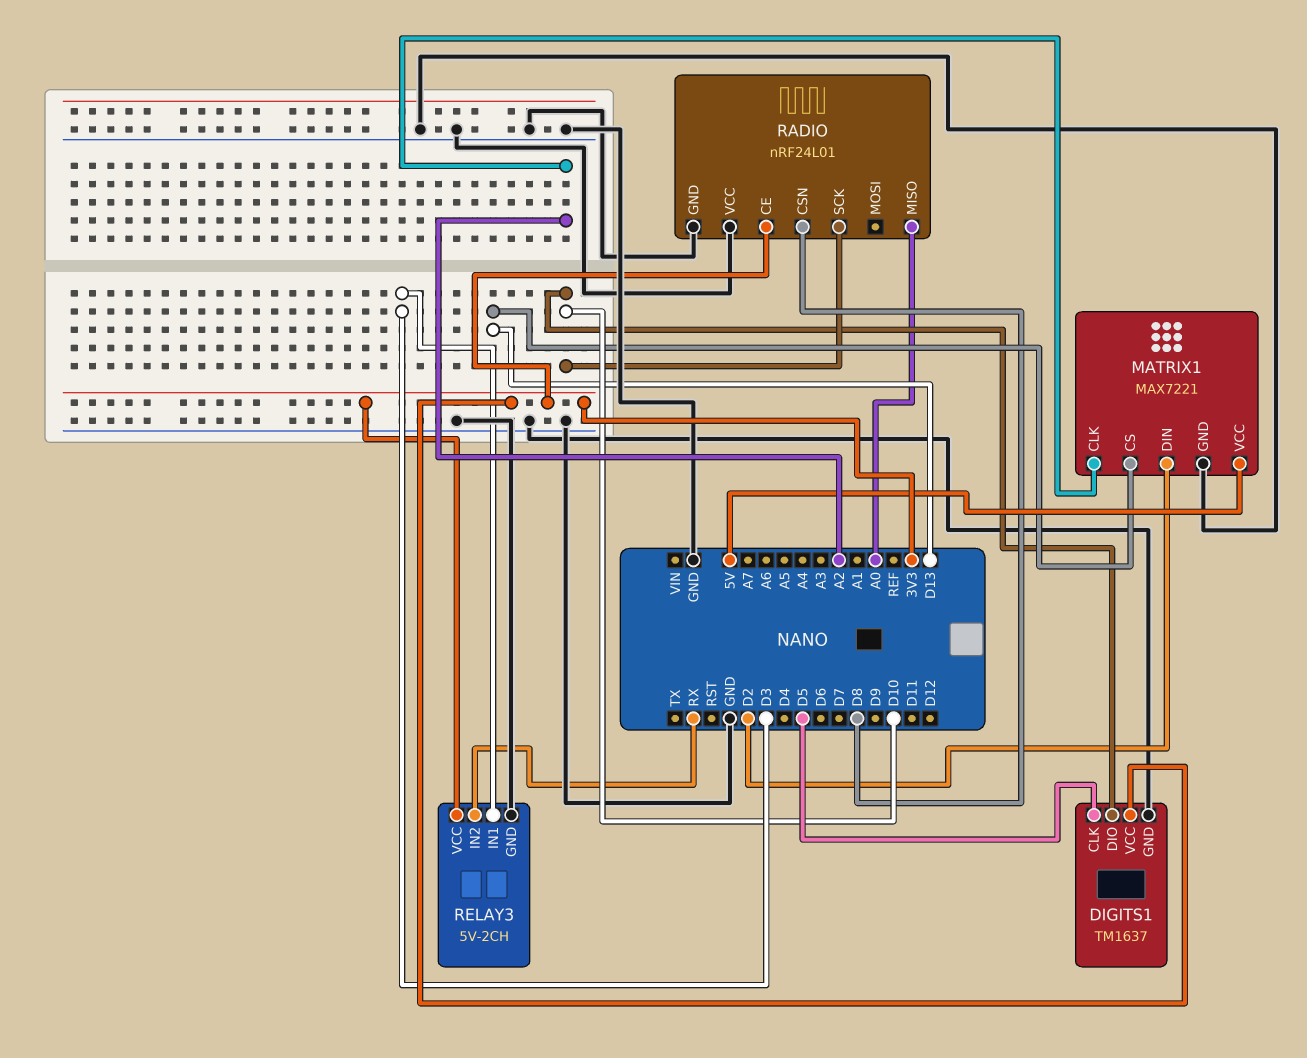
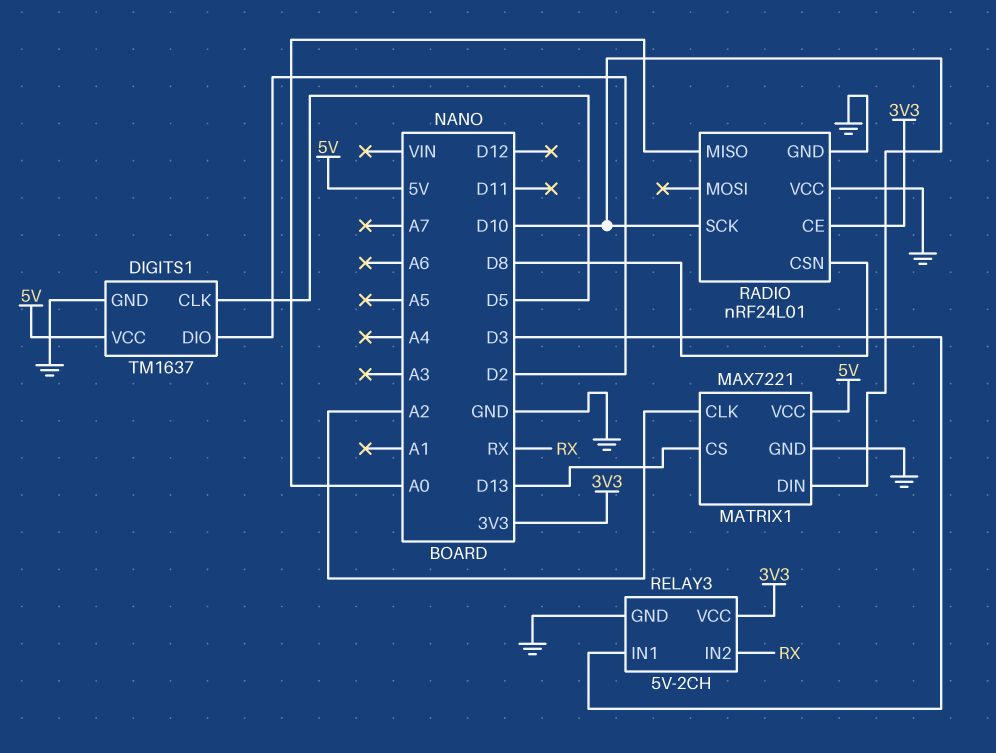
DIGITS1 pin DIO: D10 -> D2
DIGITS1 pin VCC: 3V3 -> 5V
MATRIX1 pin DIN: D2 -> D10

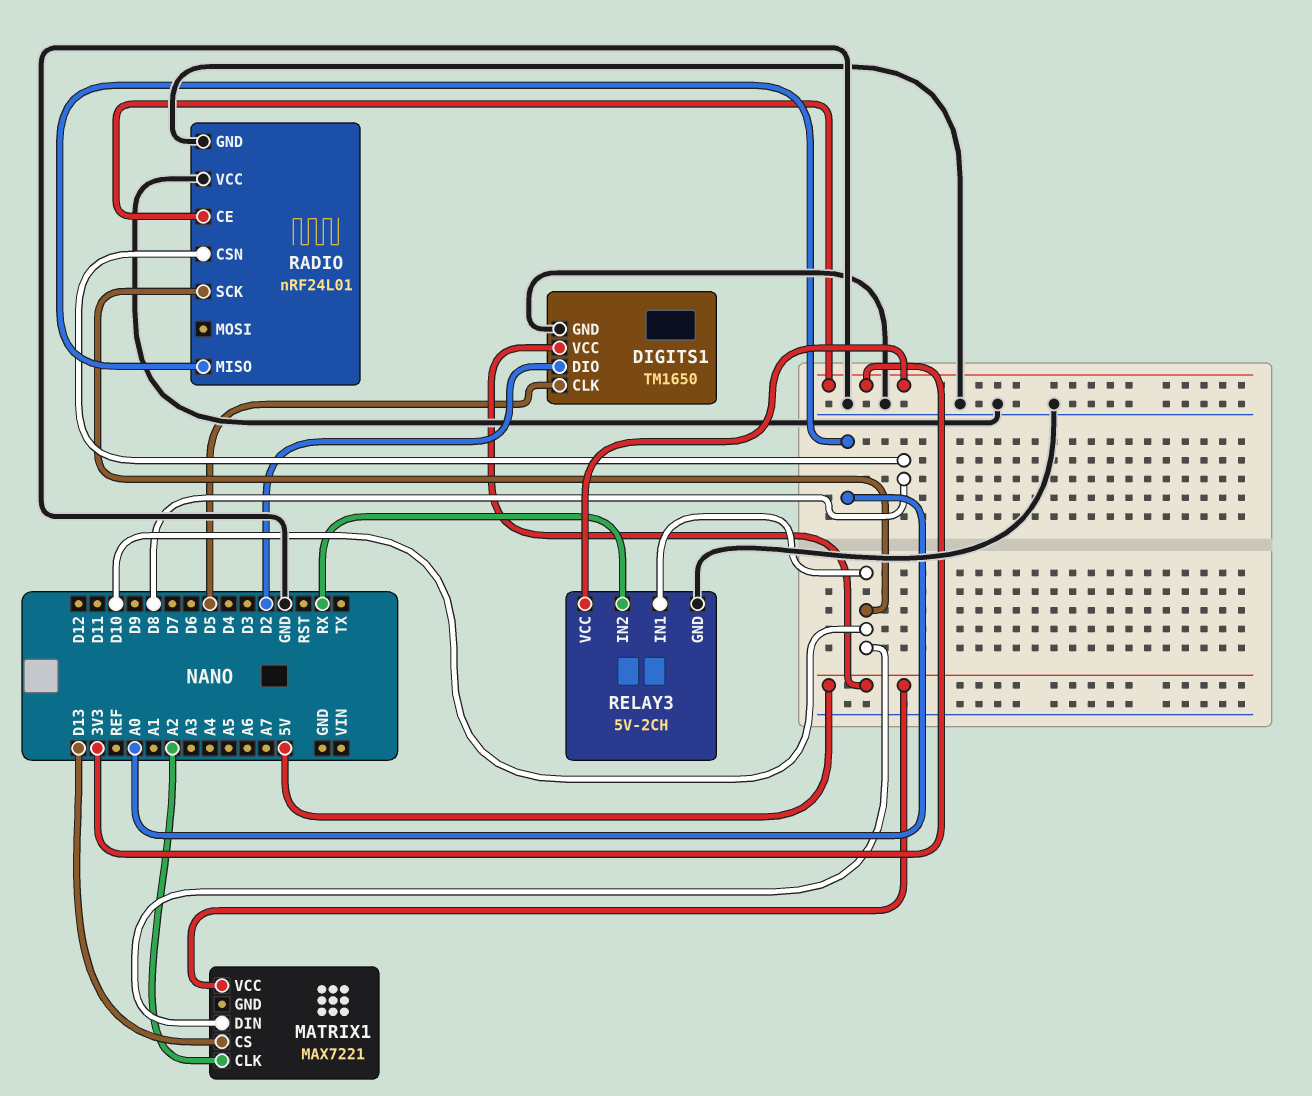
DIGITS1: TM1637 -> TM1650
MATRIX1 pin GND: GND -> none
RELAY3 pin IN1: D3 -> D10

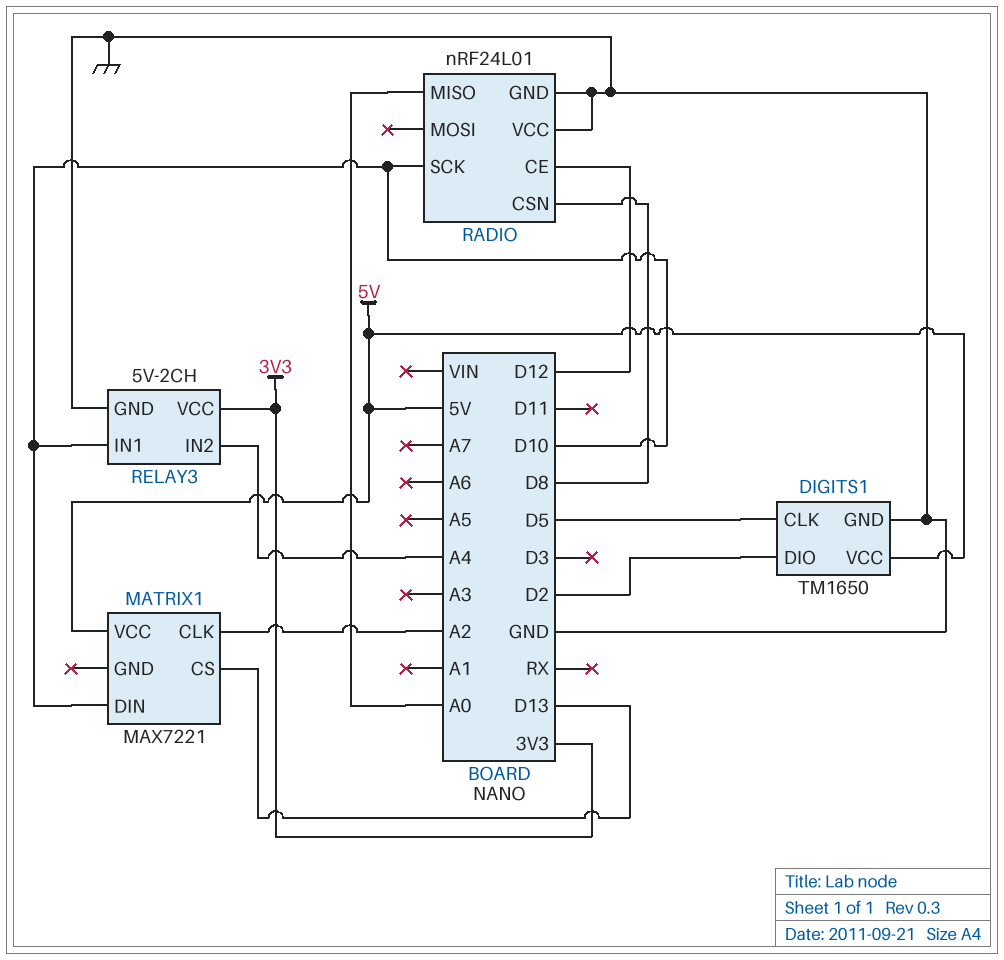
RADIO pin CE: 3V3 -> D12
RELAY3 pin IN2: RX -> A4

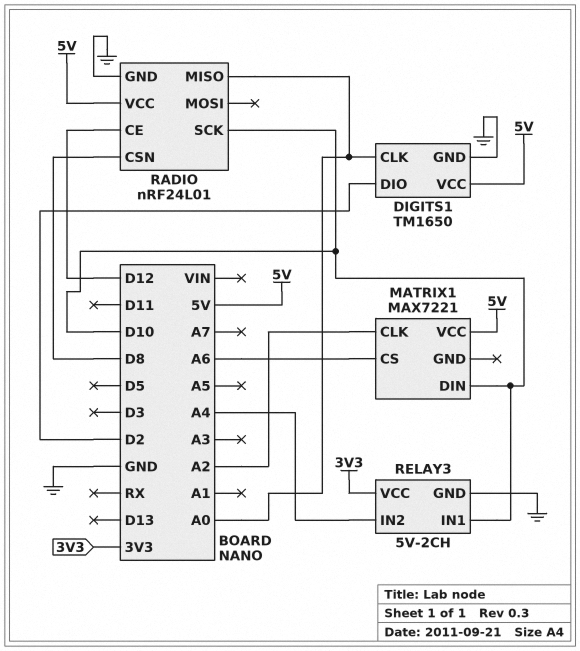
DIGITS1 pin CLK: D5 -> A0
MATRIX1 pin CS: D13 -> A6
RADIO pin VCC: GND -> 5V

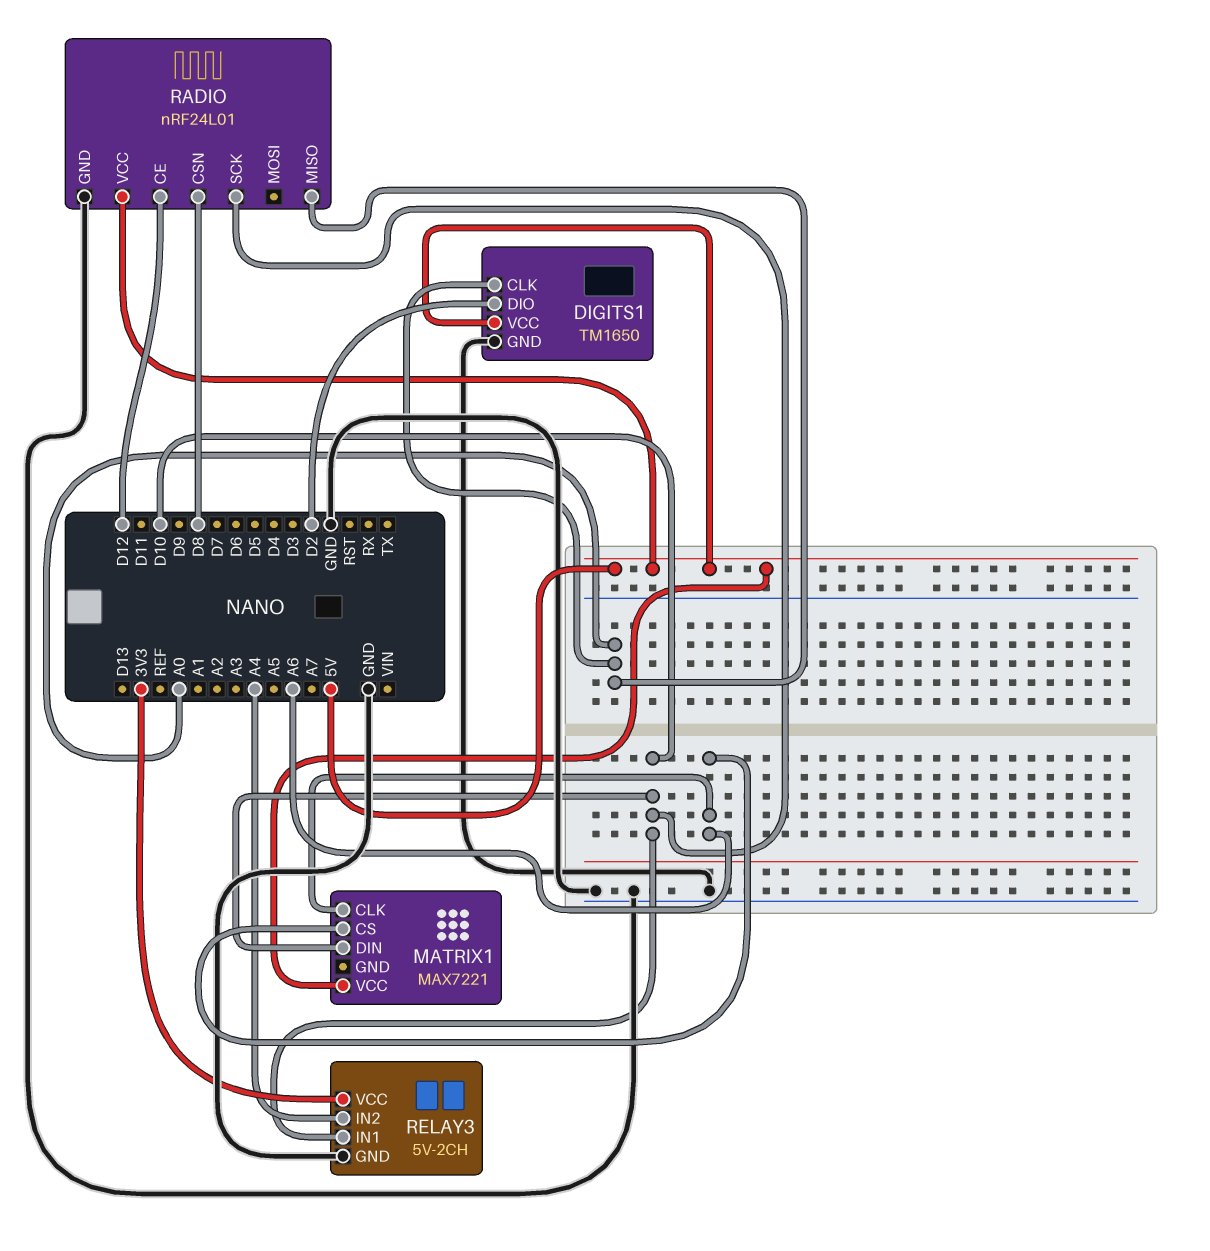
MATRIX1 pin CLK: A2 -> A6

